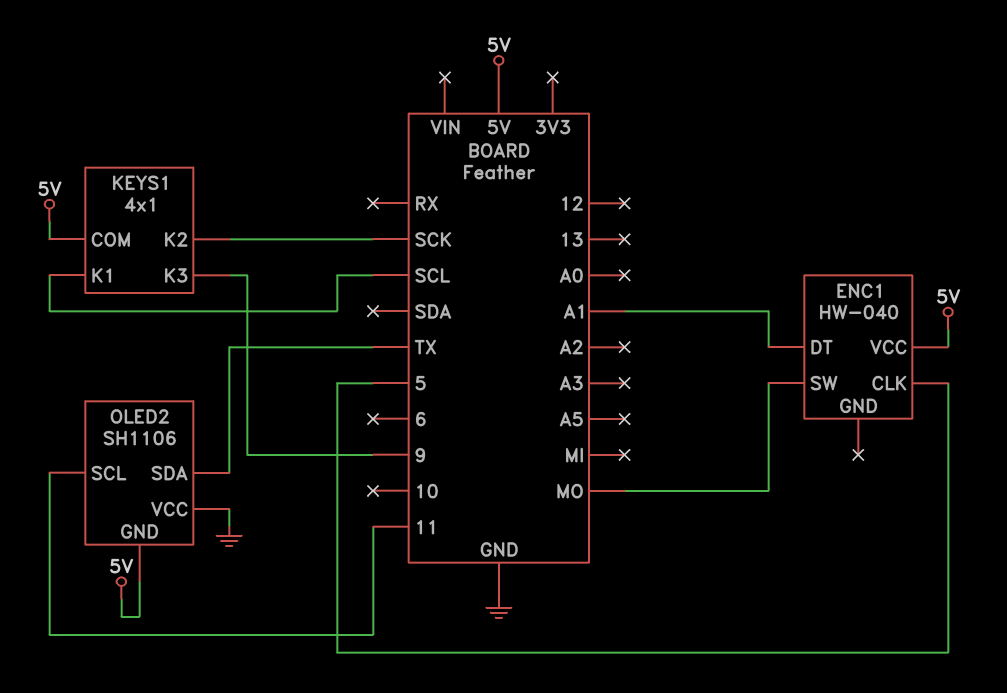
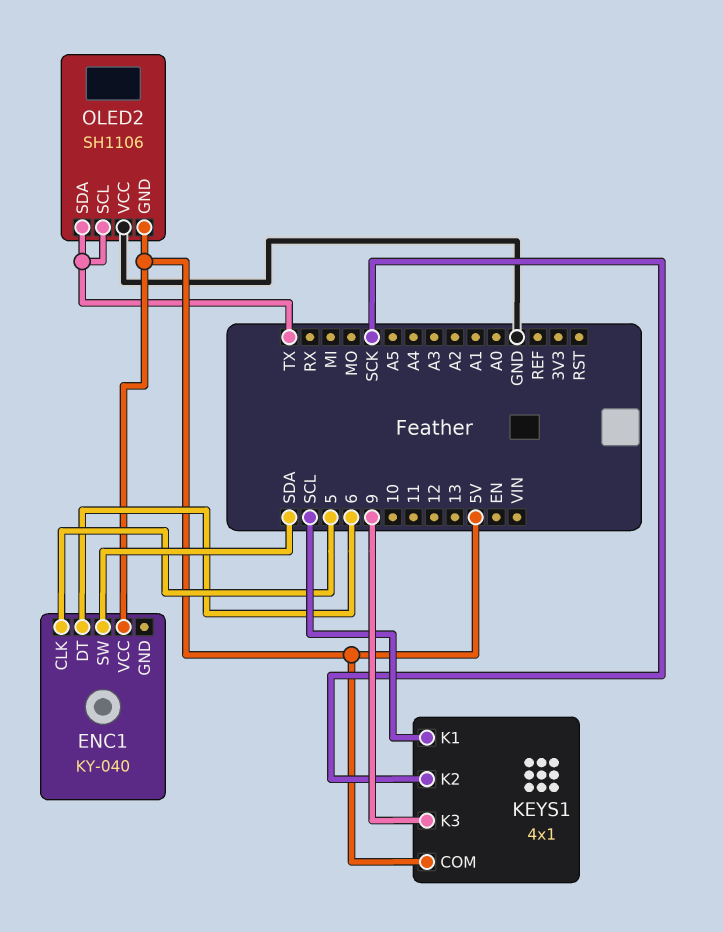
ENC1: HW-040 -> KY-040
ENC1 pin DT: A1 -> 6
ENC1 pin SW: MO -> SDA
OLED2 pin SCL: 11 -> TX

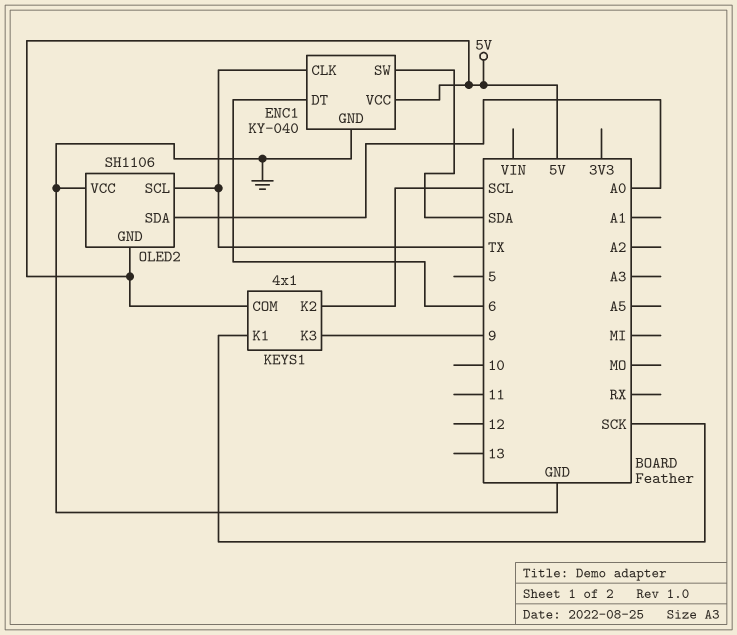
ENC1 pin CLK: 5 -> TX
ENC1 pin GND: none -> GND
KEYS1 pin K1: SCL -> SCK
KEYS1 pin K2: SCK -> SCL
OLED2 pin SDA: TX -> A0

